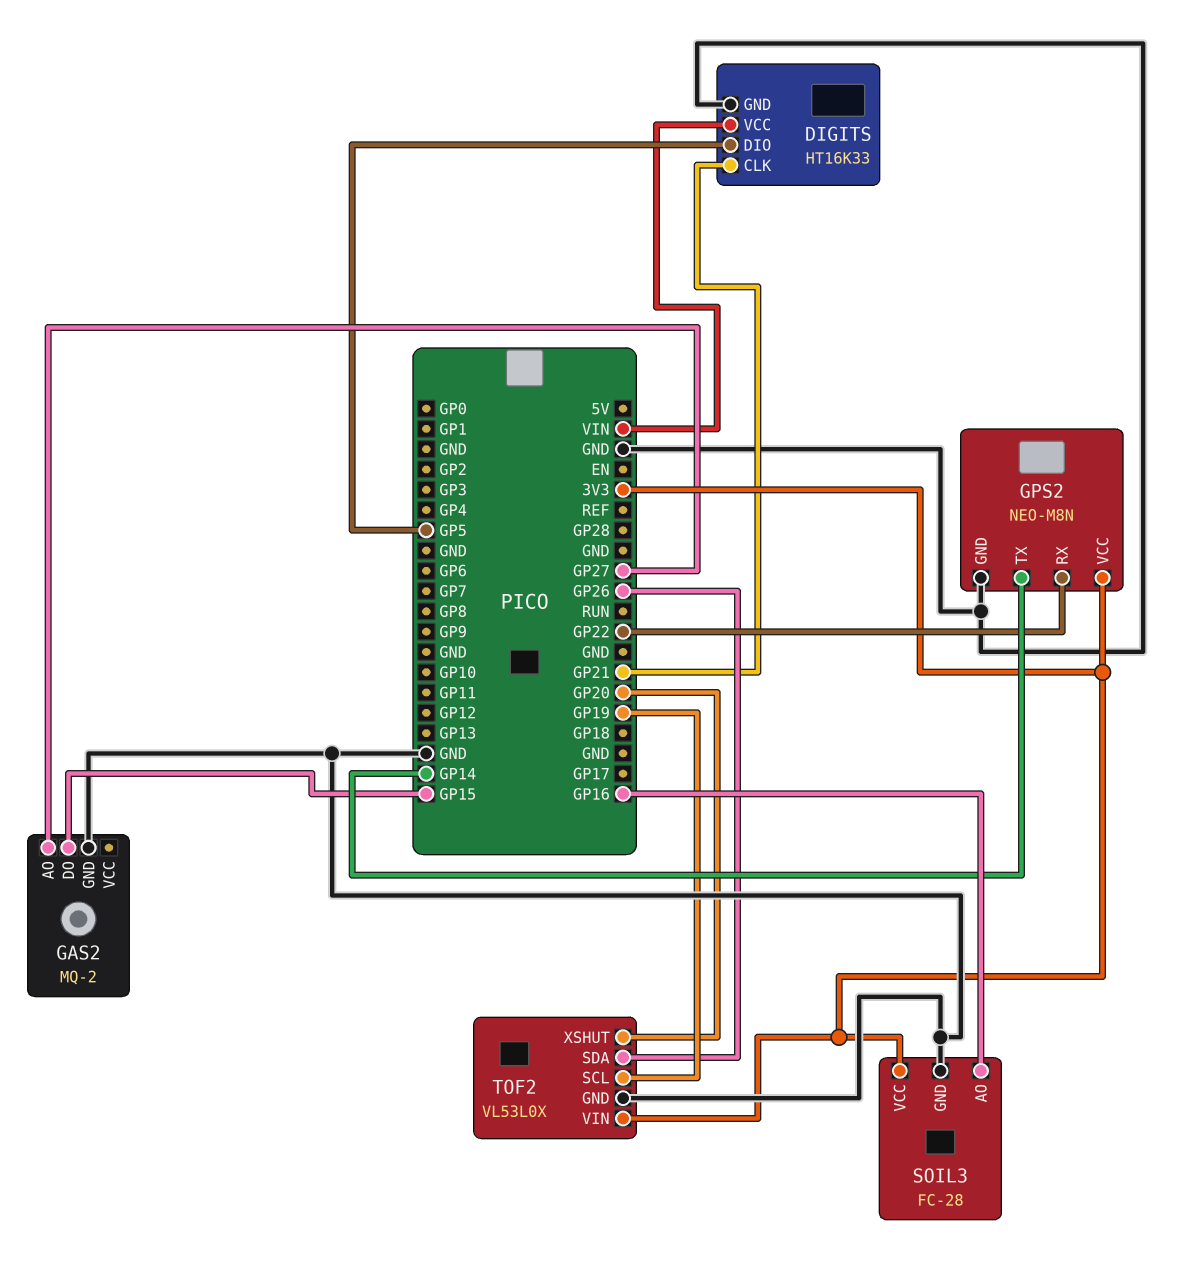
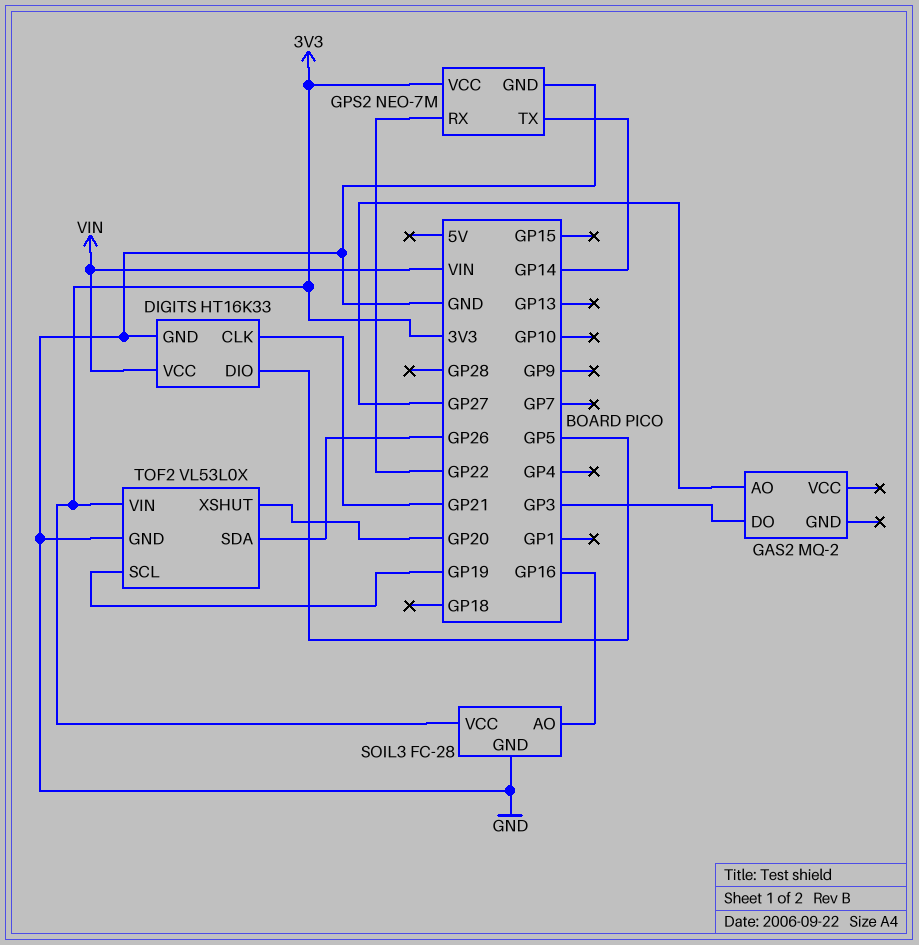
GAS2 pin DO: GP15 -> GP3
GAS2 pin GND: GND -> none
GPS2: NEO-M8N -> NEO-7M

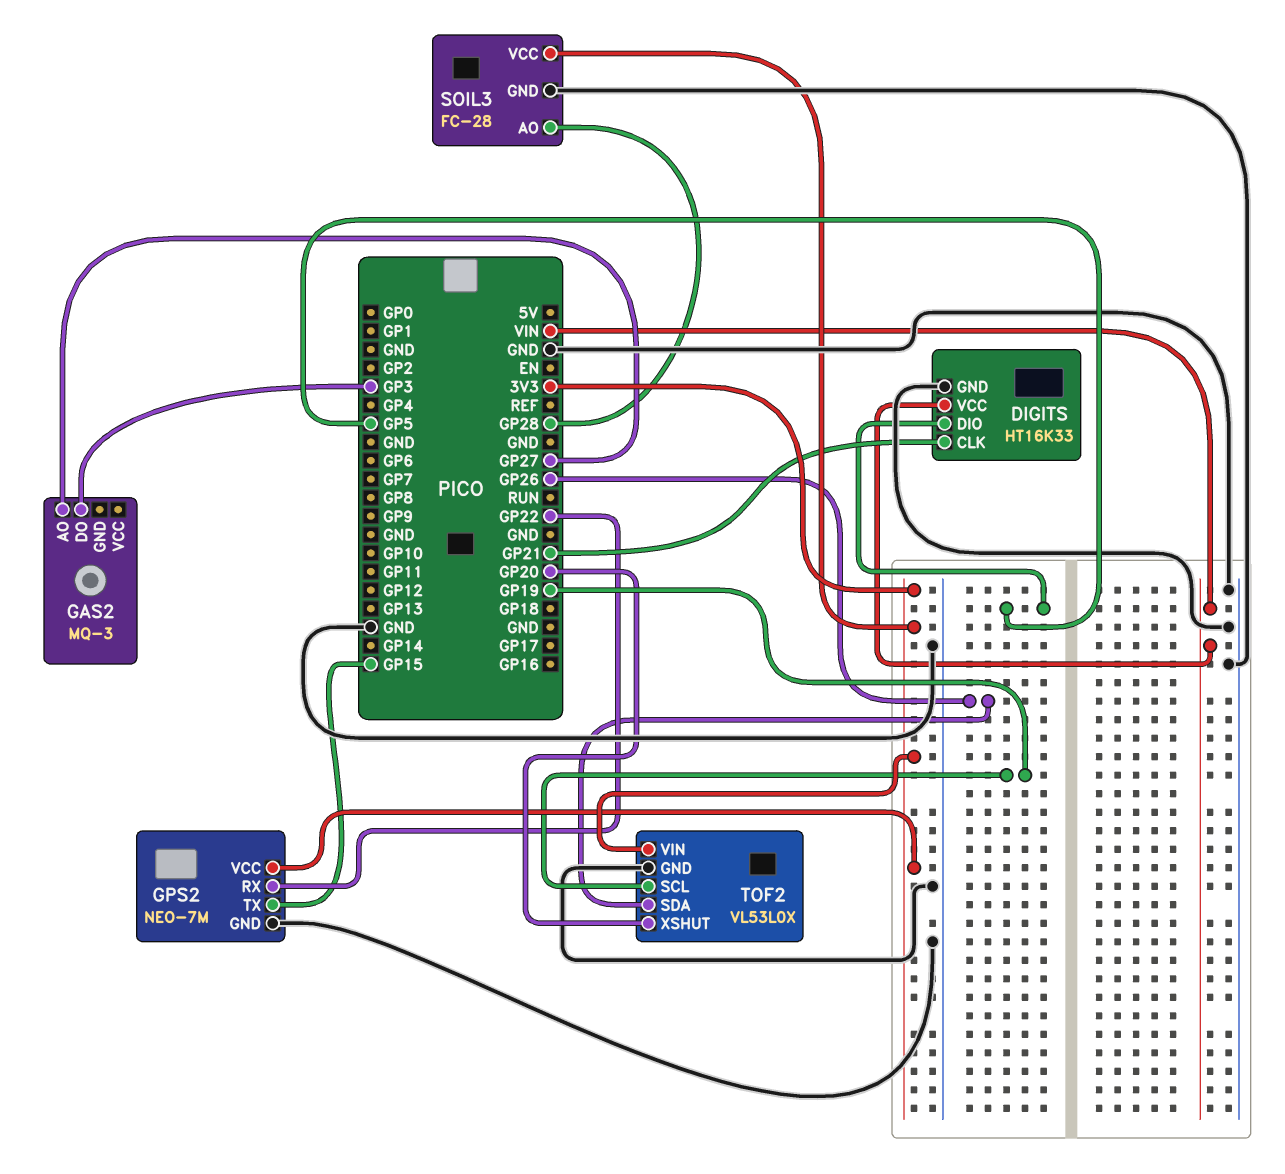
GAS2: MQ-2 -> MQ-3
GPS2 pin TX: GP14 -> GP15
SOIL3 pin AO: GP16 -> GP28

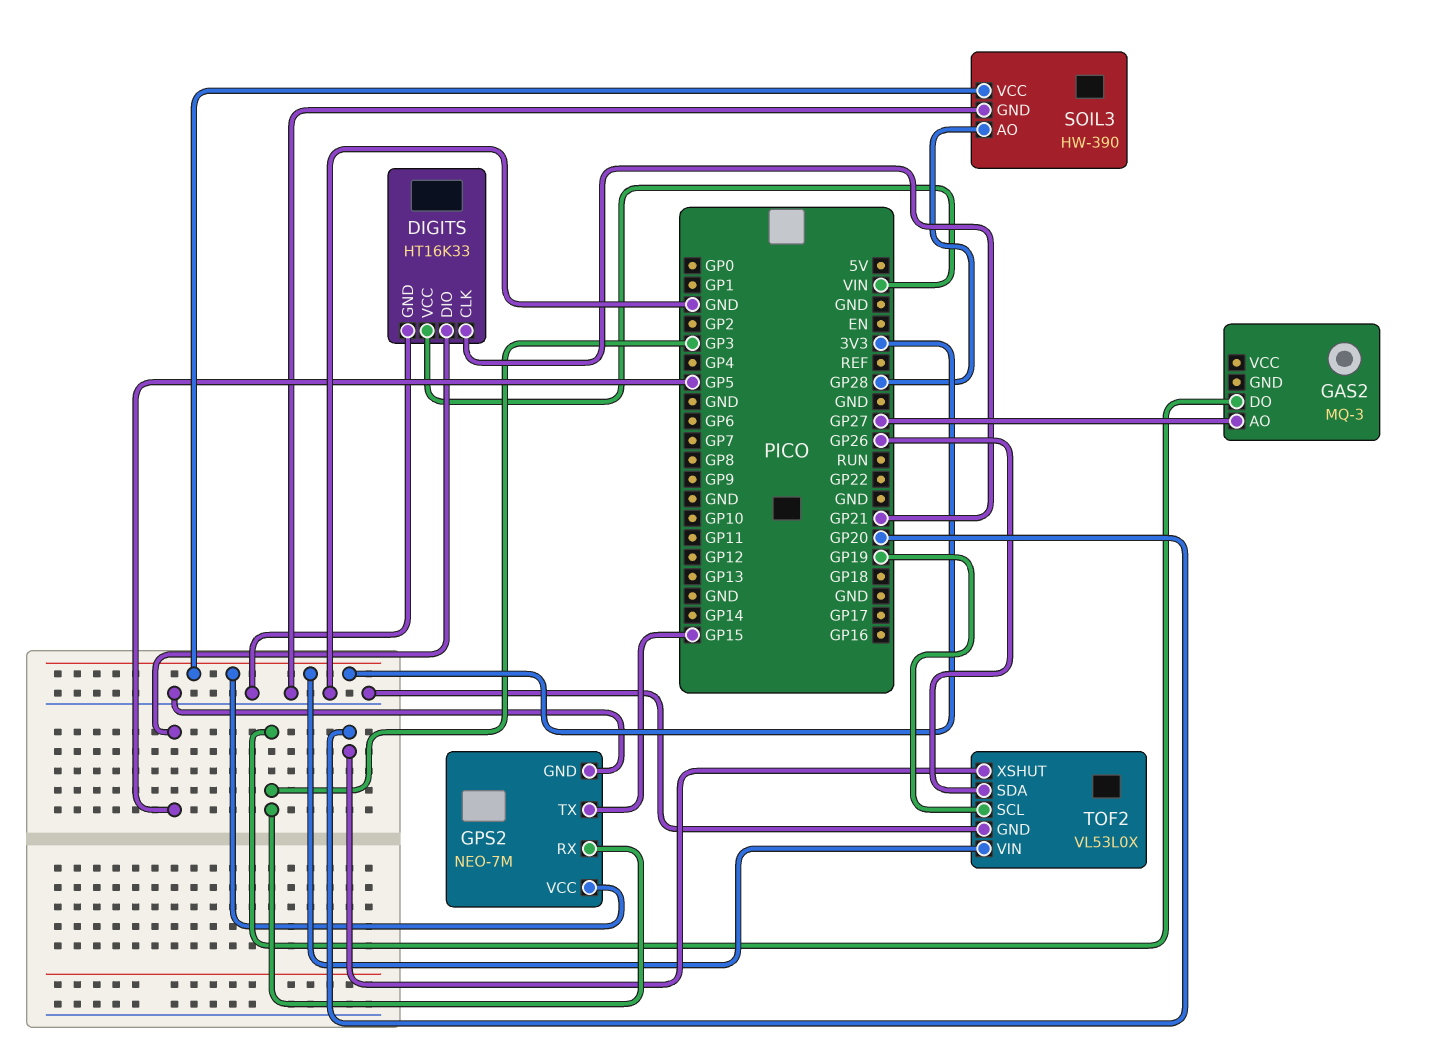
GPS2 pin RX: GP22 -> GP3
SOIL3: FC-28 -> HW-390

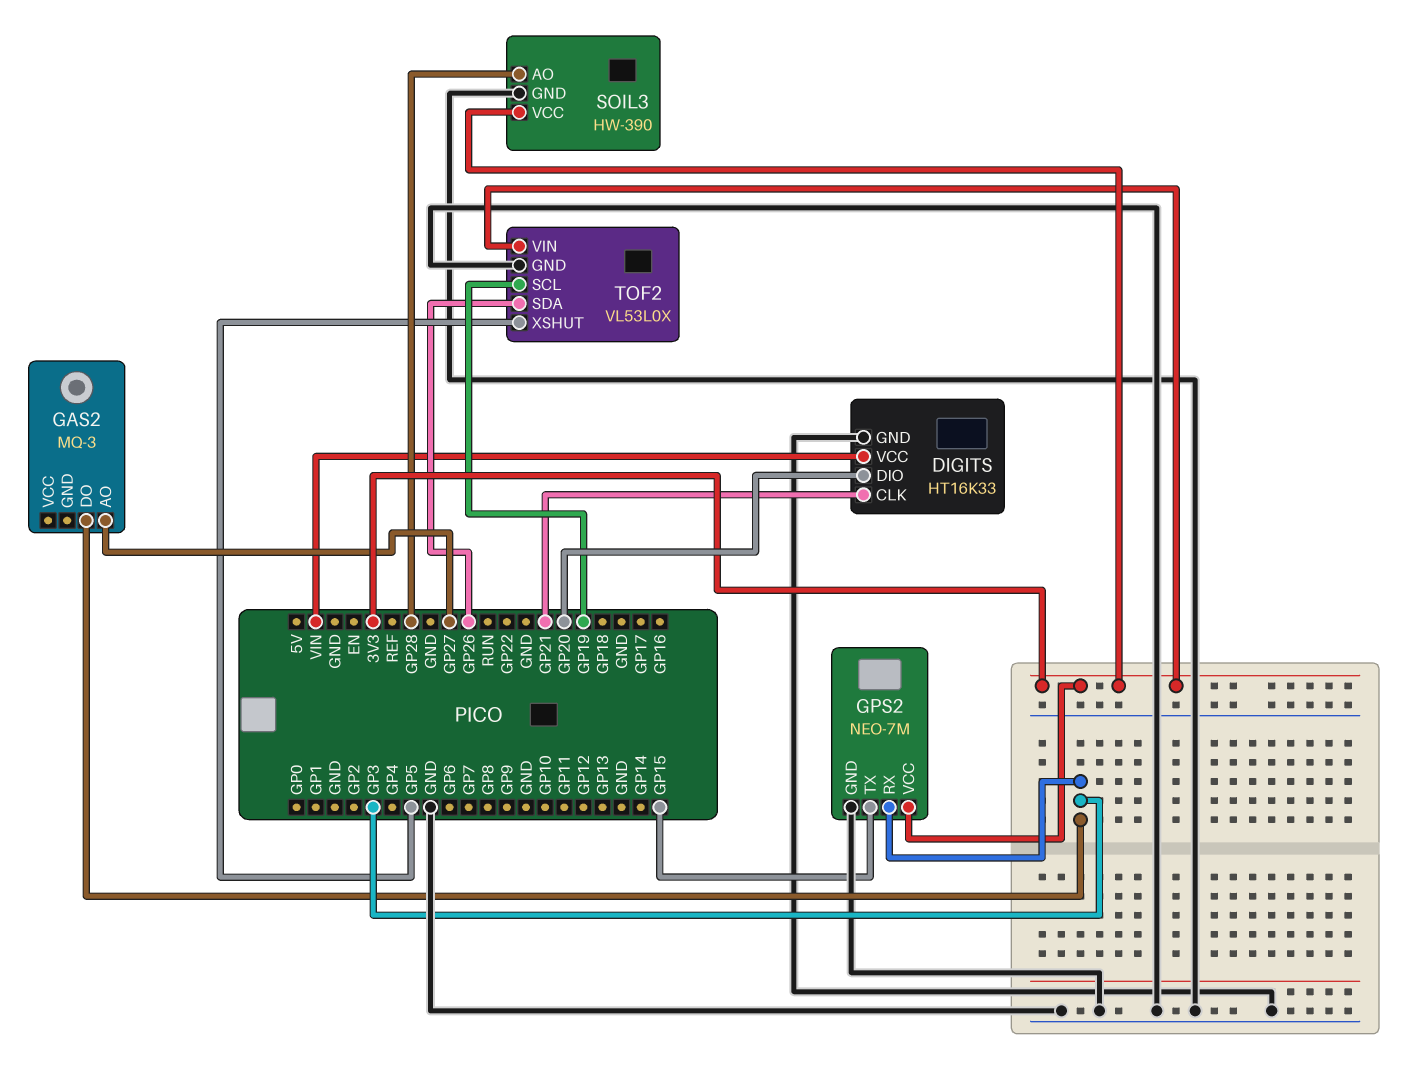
DIGITS pin DIO: GP5 -> GP20
TOF2 pin XSHUT: GP20 -> GP5

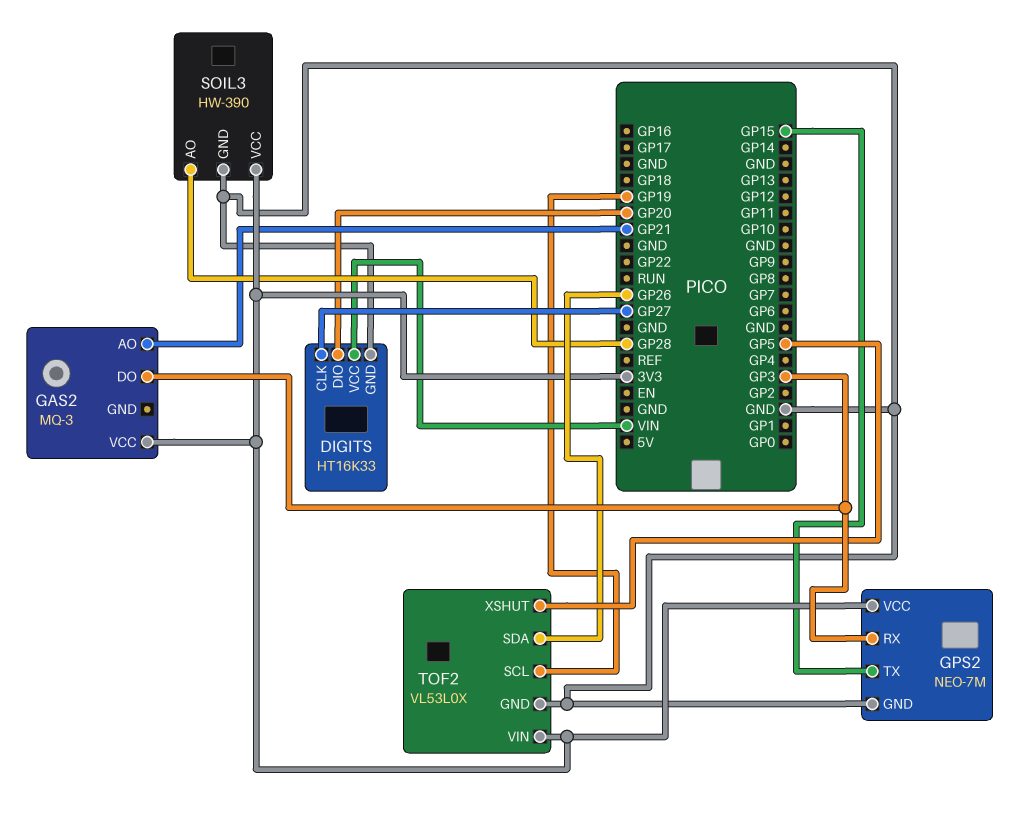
DIGITS pin CLK: GP21 -> GP27
GAS2 pin AO: GP27 -> GP21
GAS2 pin VCC: none -> 3V3

